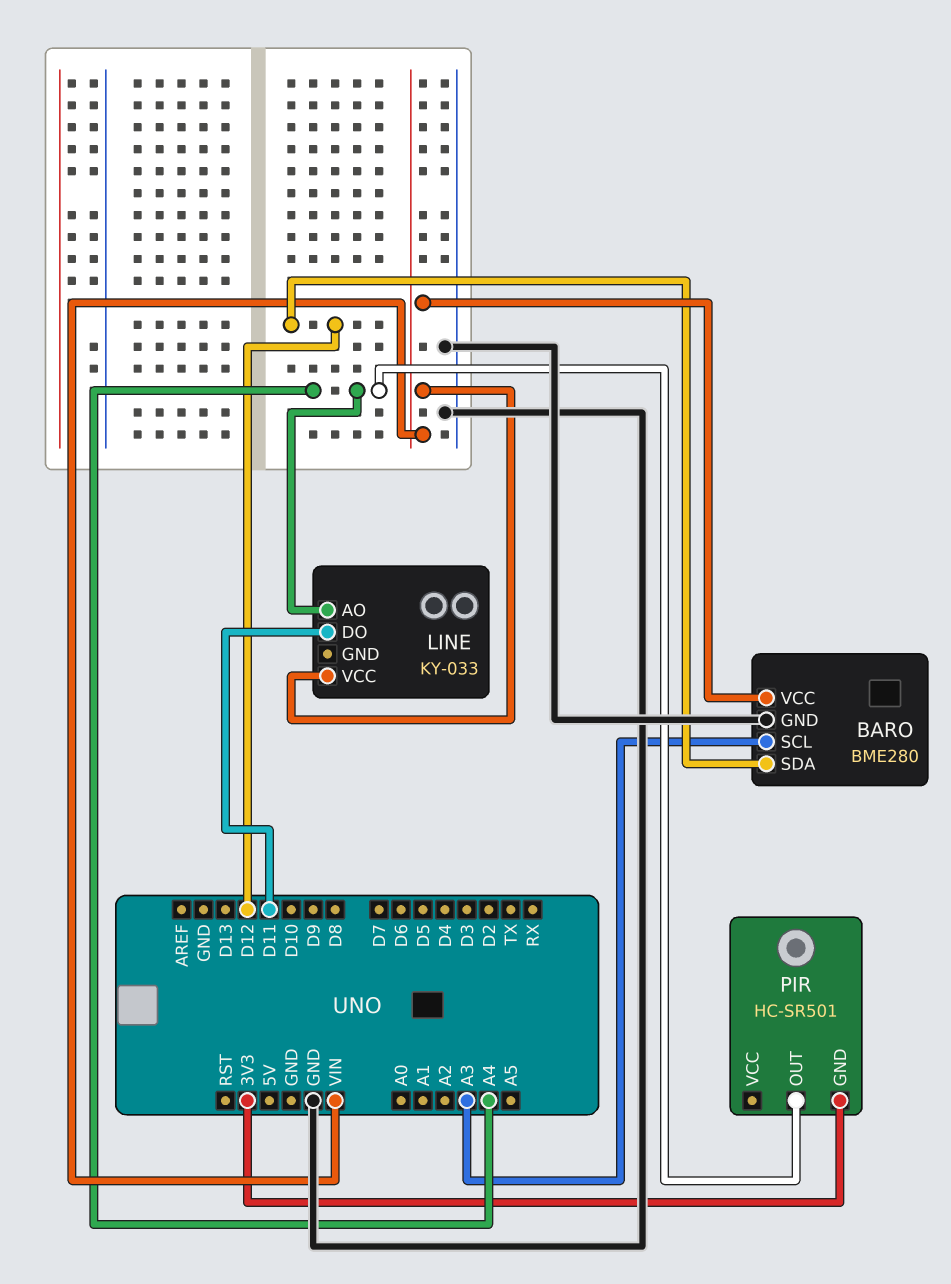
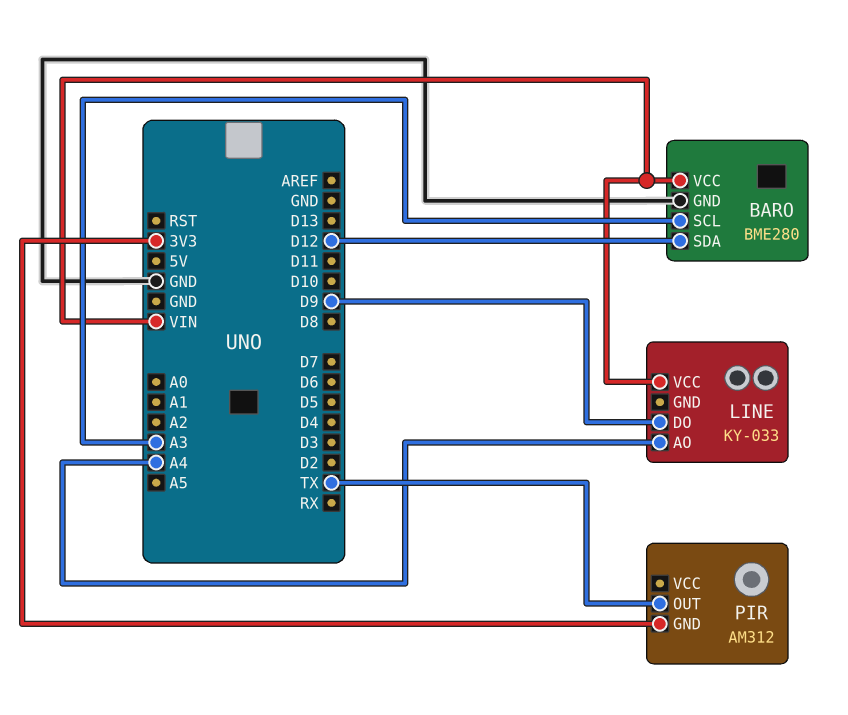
LINE pin DO: D11 -> D9
PIR: HC-SR501 -> AM312
PIR pin OUT: A4 -> TX

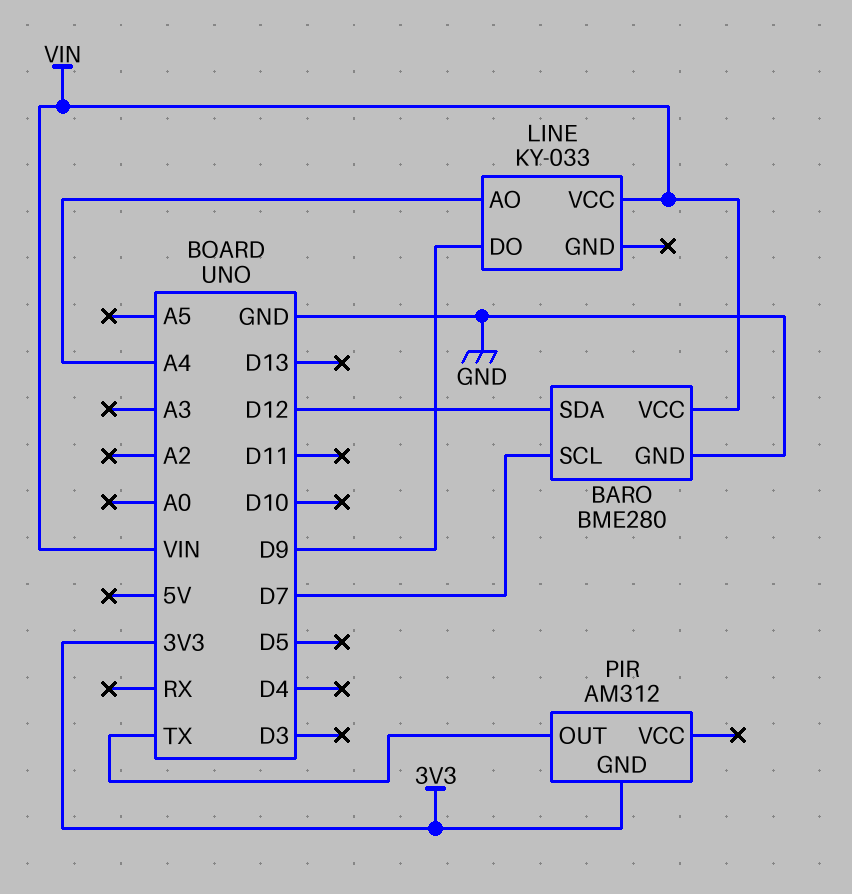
BARO pin SCL: A3 -> D7

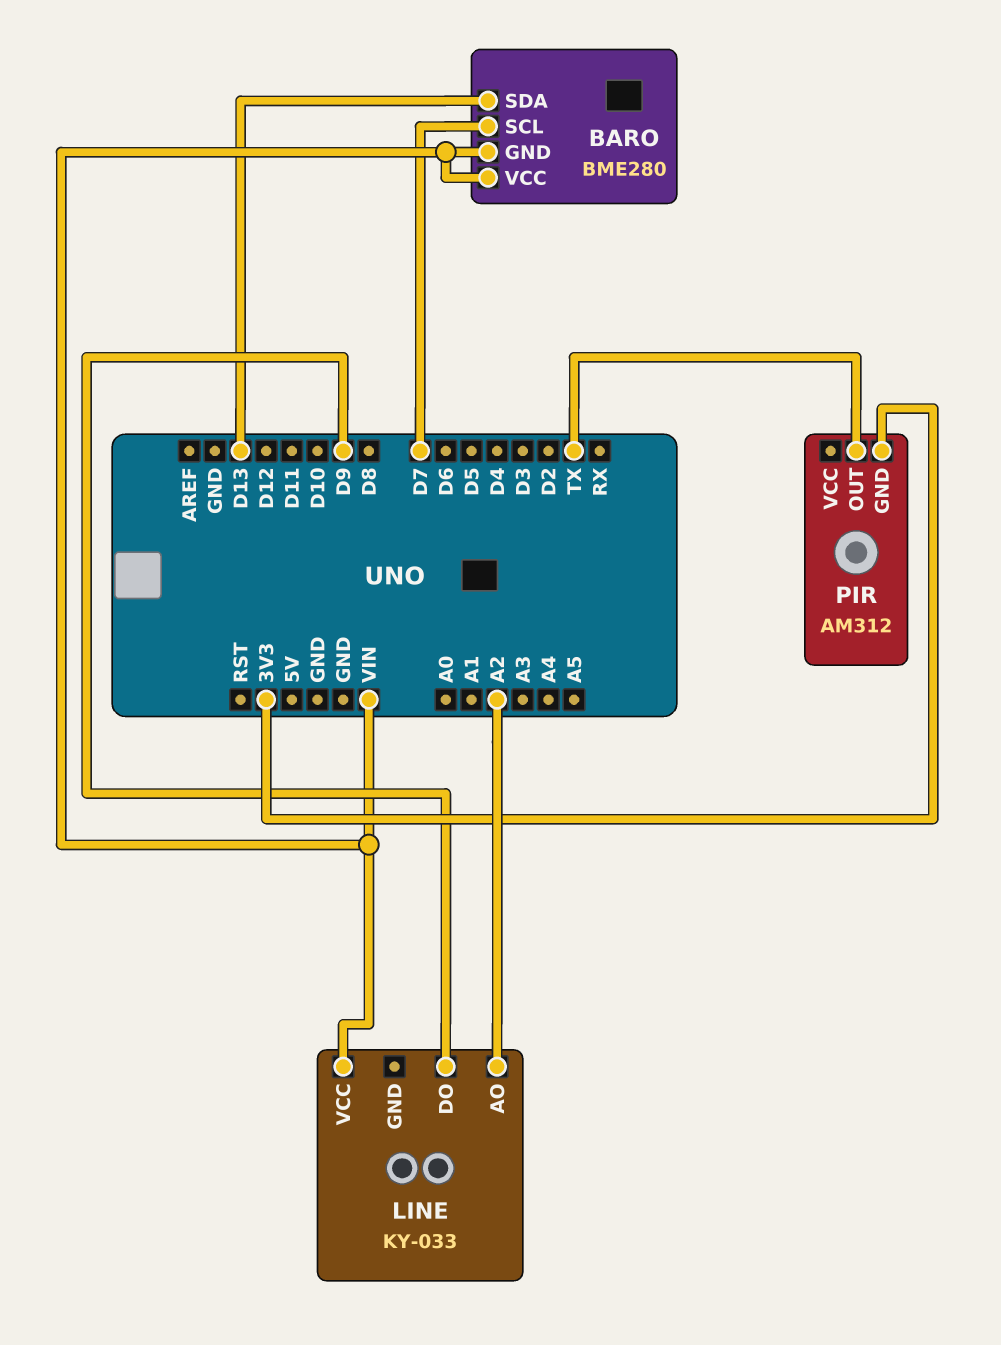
BARO pin GND: GND -> VIN
BARO pin SDA: D12 -> D13
LINE pin AO: A4 -> A2

